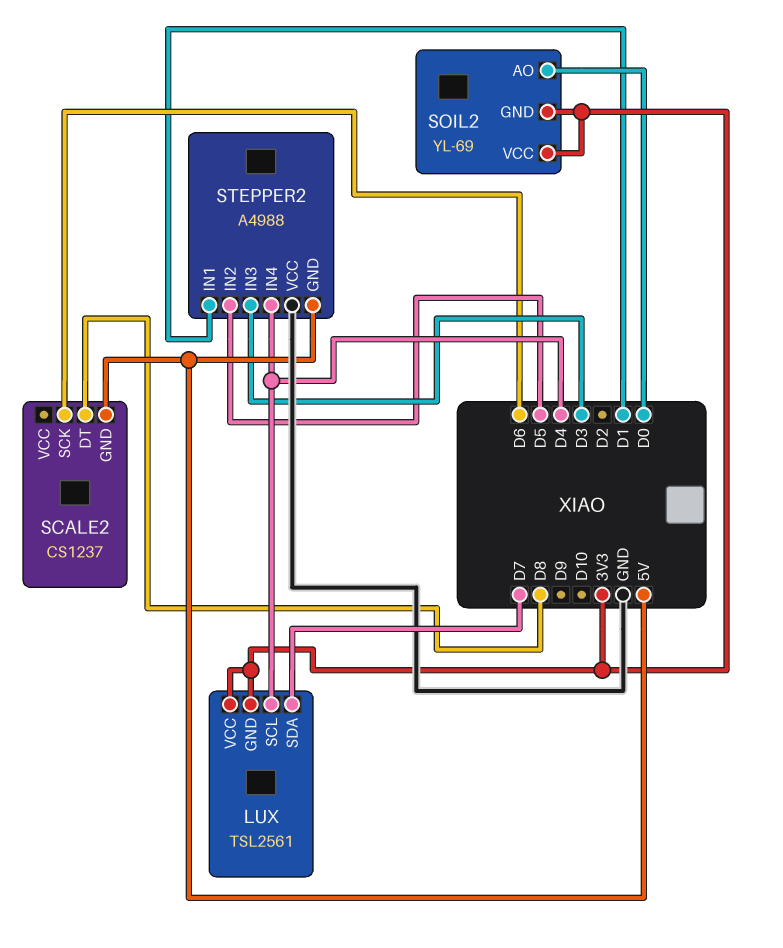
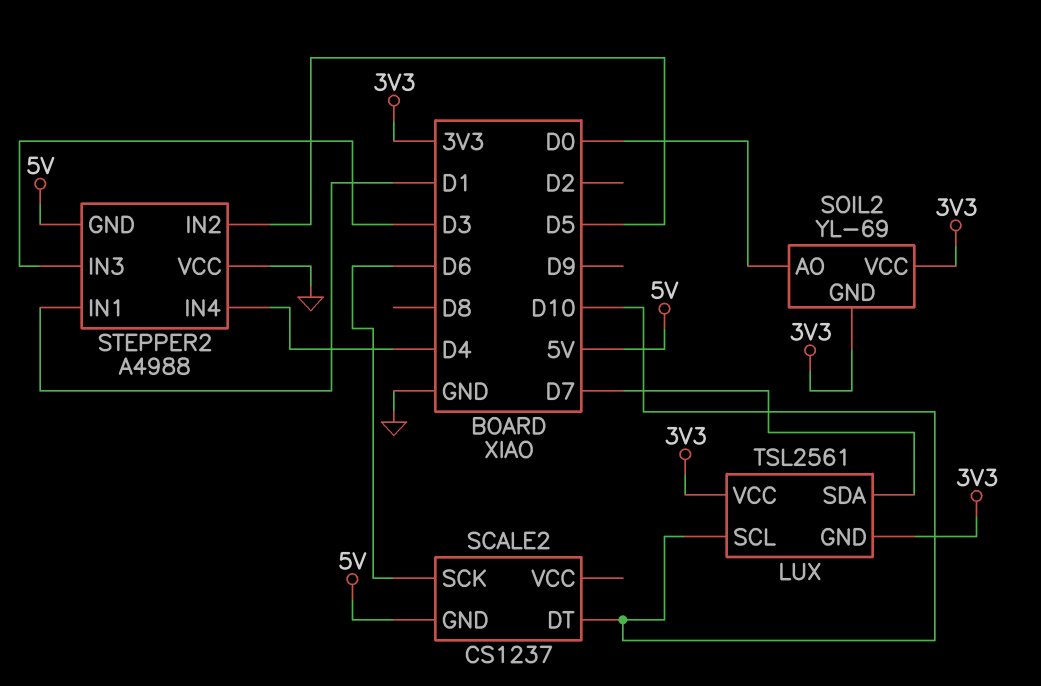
LUX pin SCL: D4 -> D10
SCALE2 pin DT: D8 -> D10

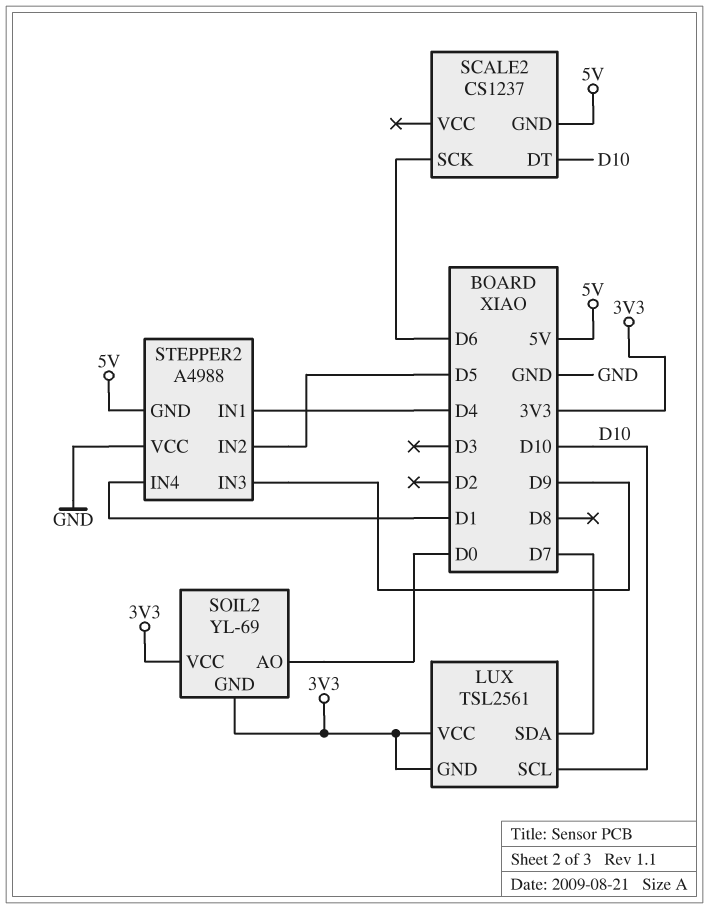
STEPPER2 pin IN1: D1 -> D4
STEPPER2 pin IN3: D3 -> D9
STEPPER2 pin IN4: D4 -> D1

